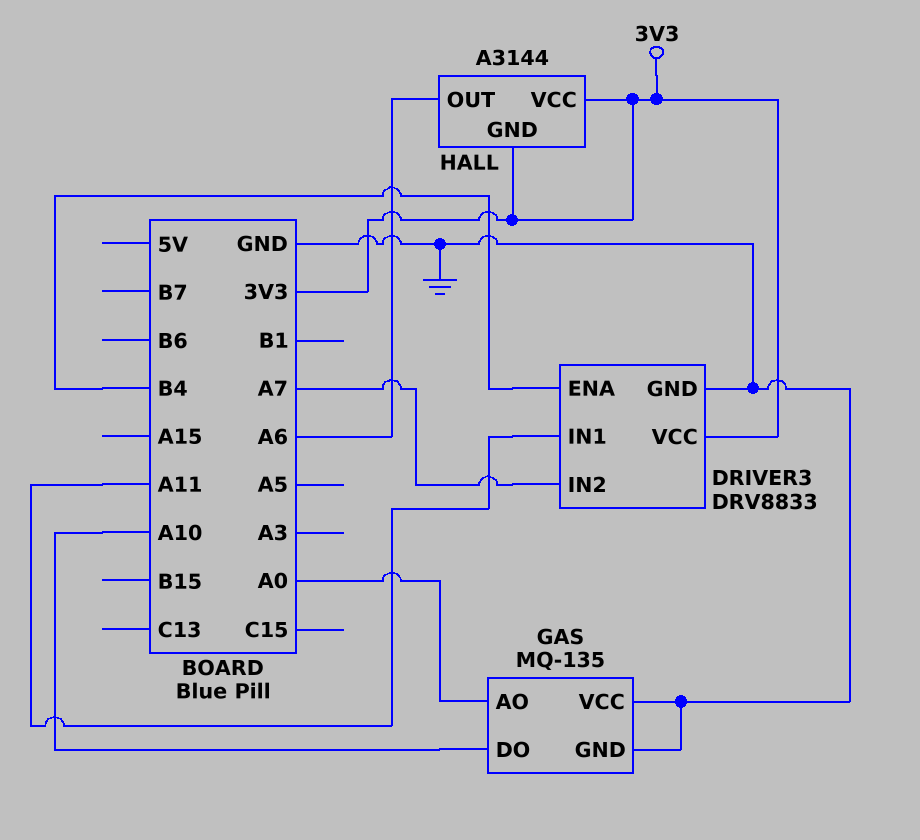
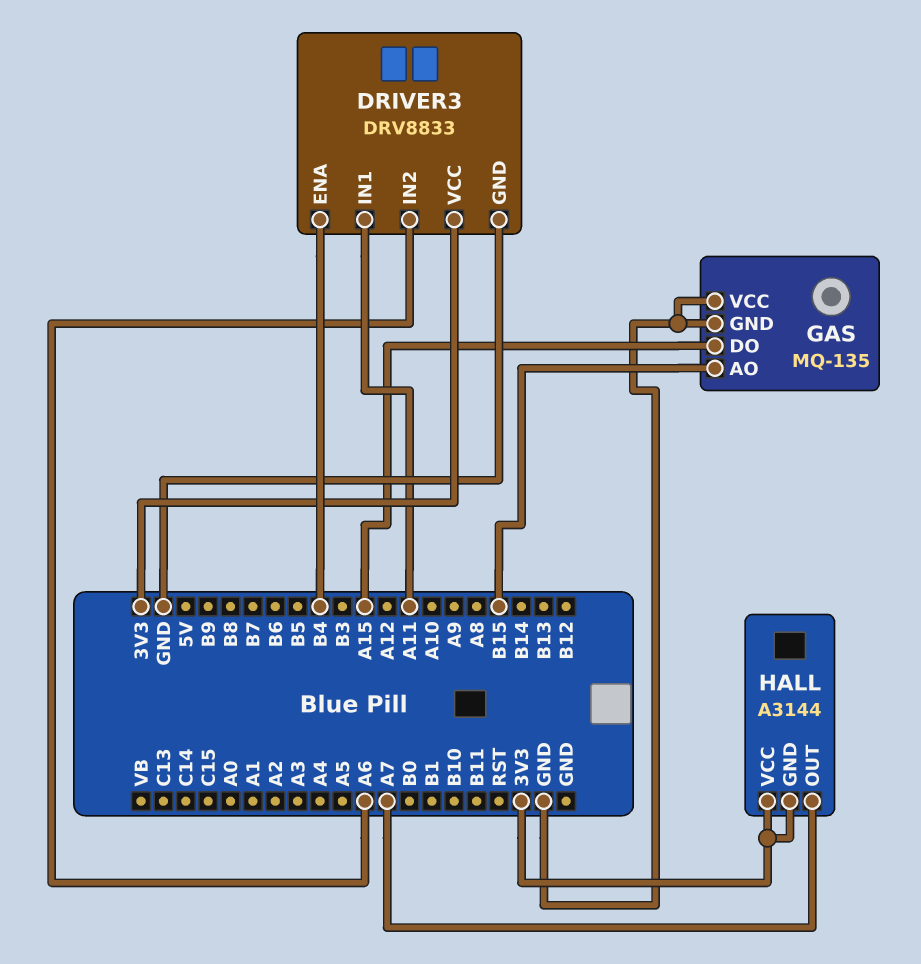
DRIVER3 pin IN2: A7 -> A6
GAS pin AO: A0 -> B15
GAS pin DO: A10 -> A15
HALL pin OUT: A6 -> A7

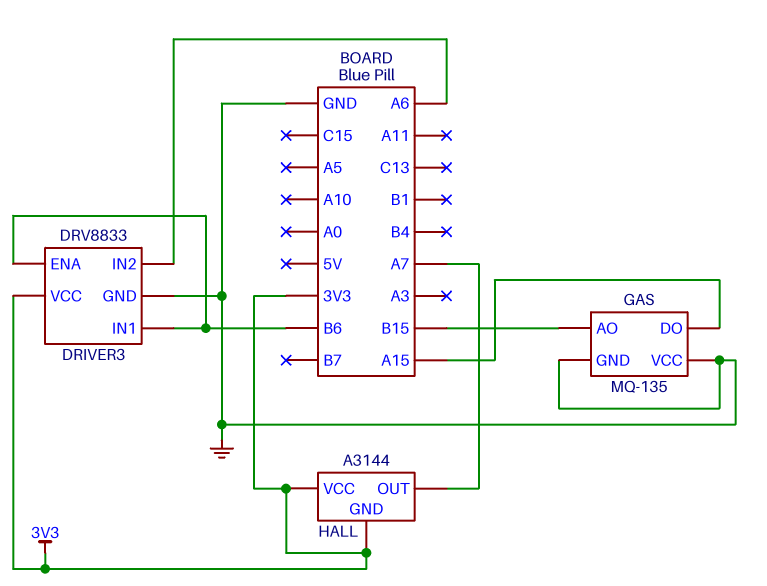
DRIVER3 pin ENA: B4 -> B6
DRIVER3 pin IN1: A11 -> B6

